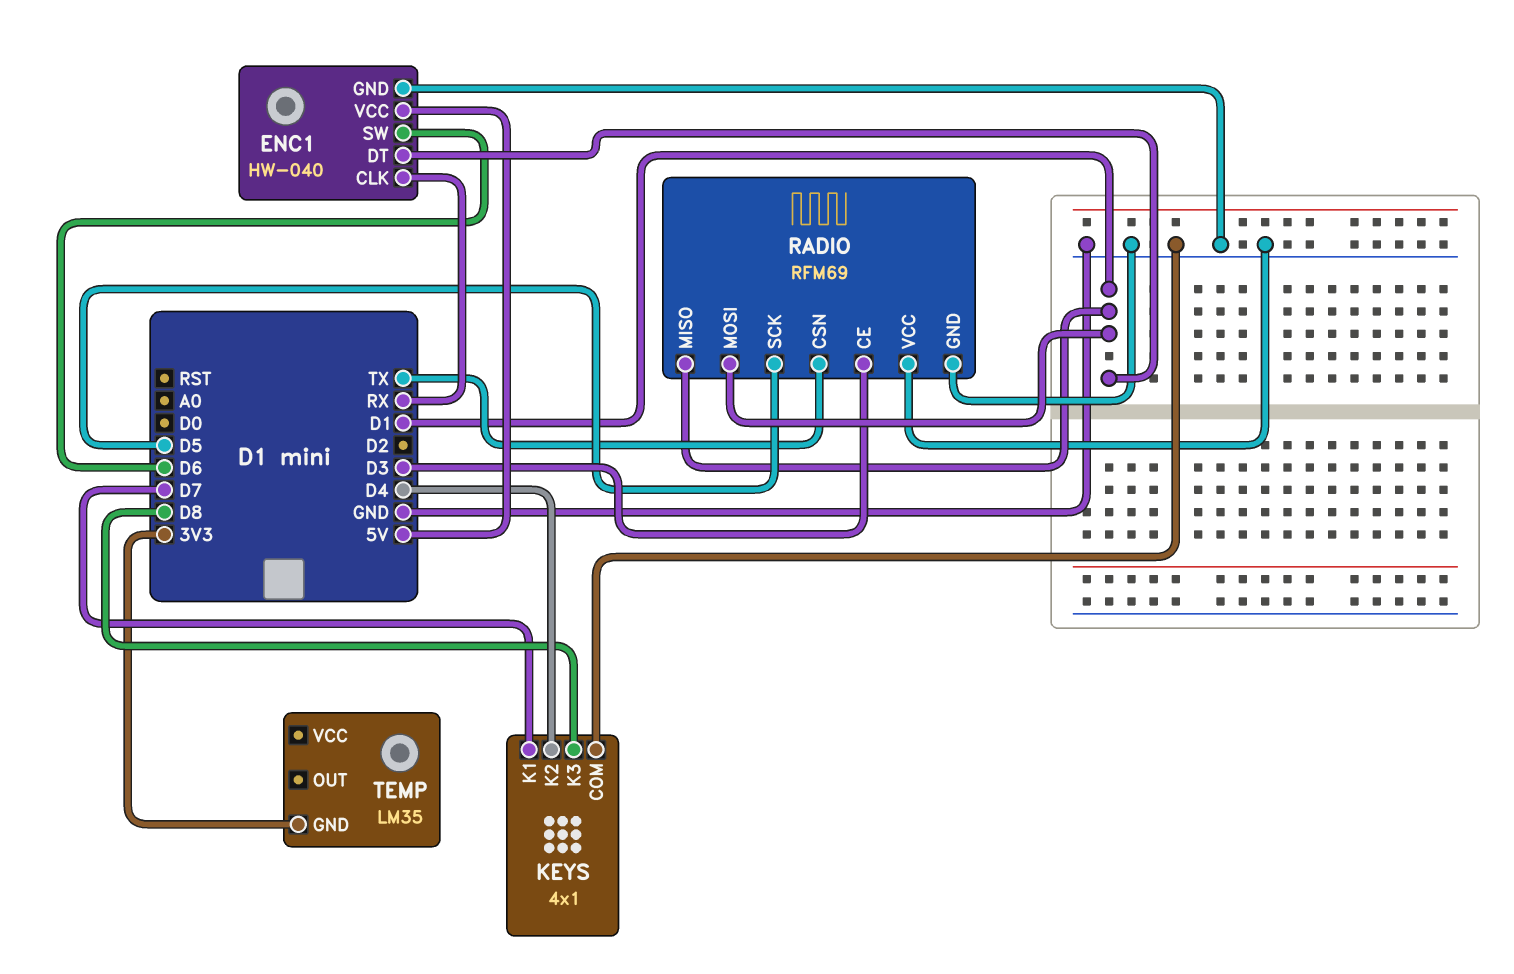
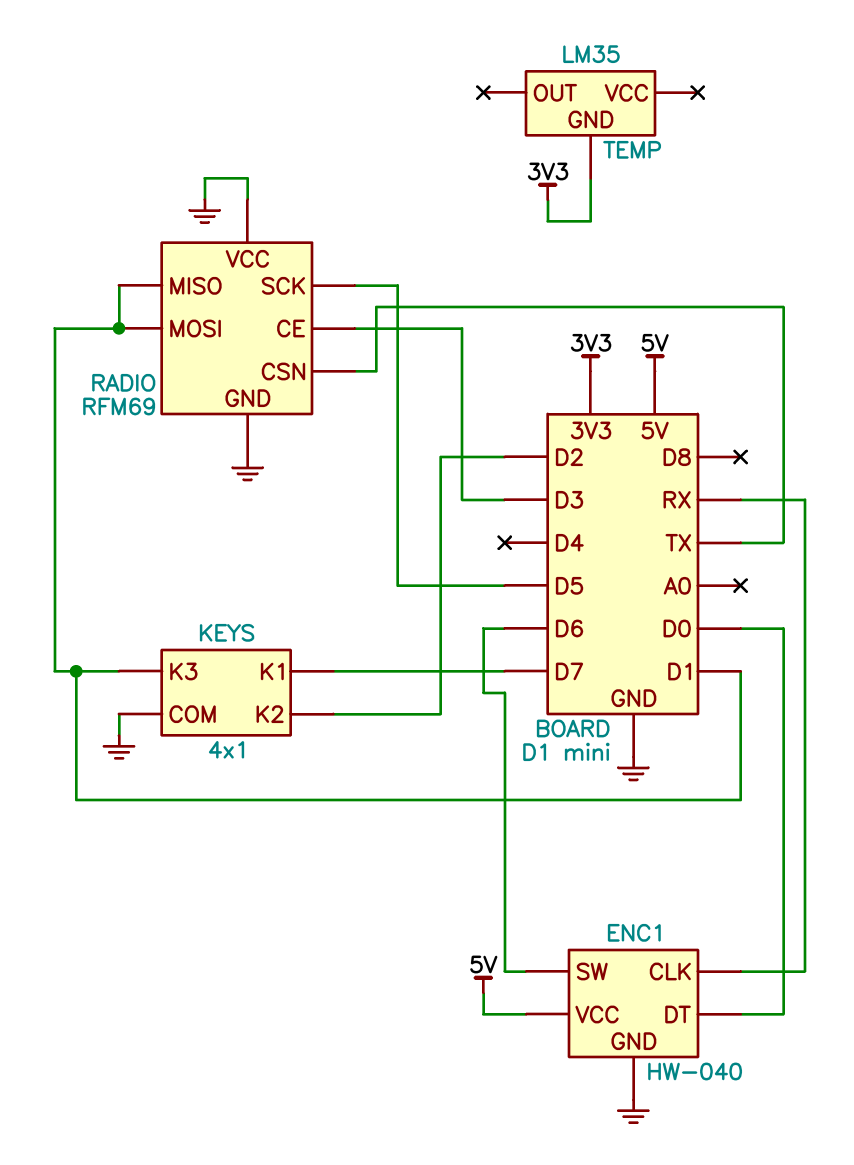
ENC1 pin DT: D1 -> D0
KEYS pin K2: D4 -> D2
KEYS pin K3: D8 -> D1

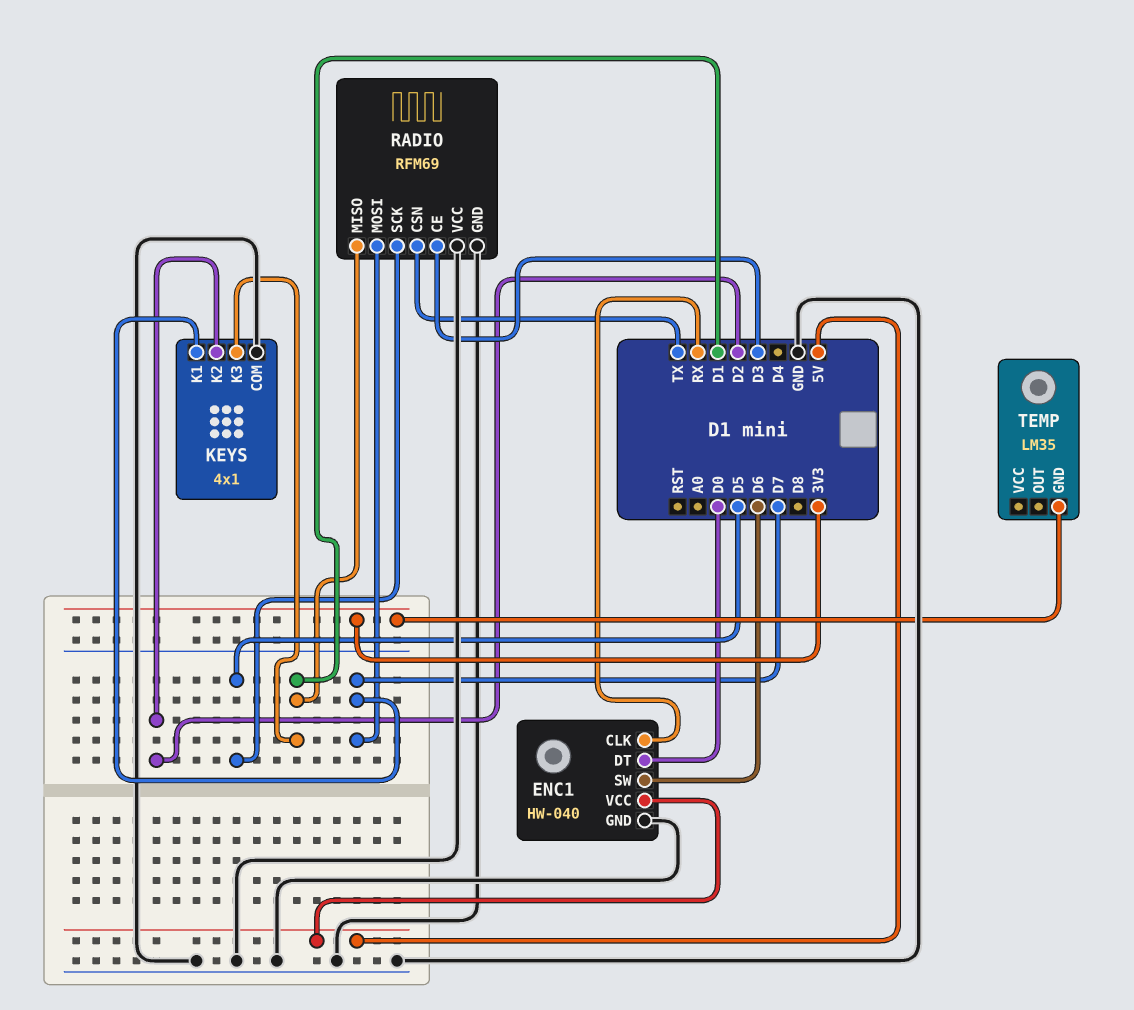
RADIO pin MOSI: D1 -> D7

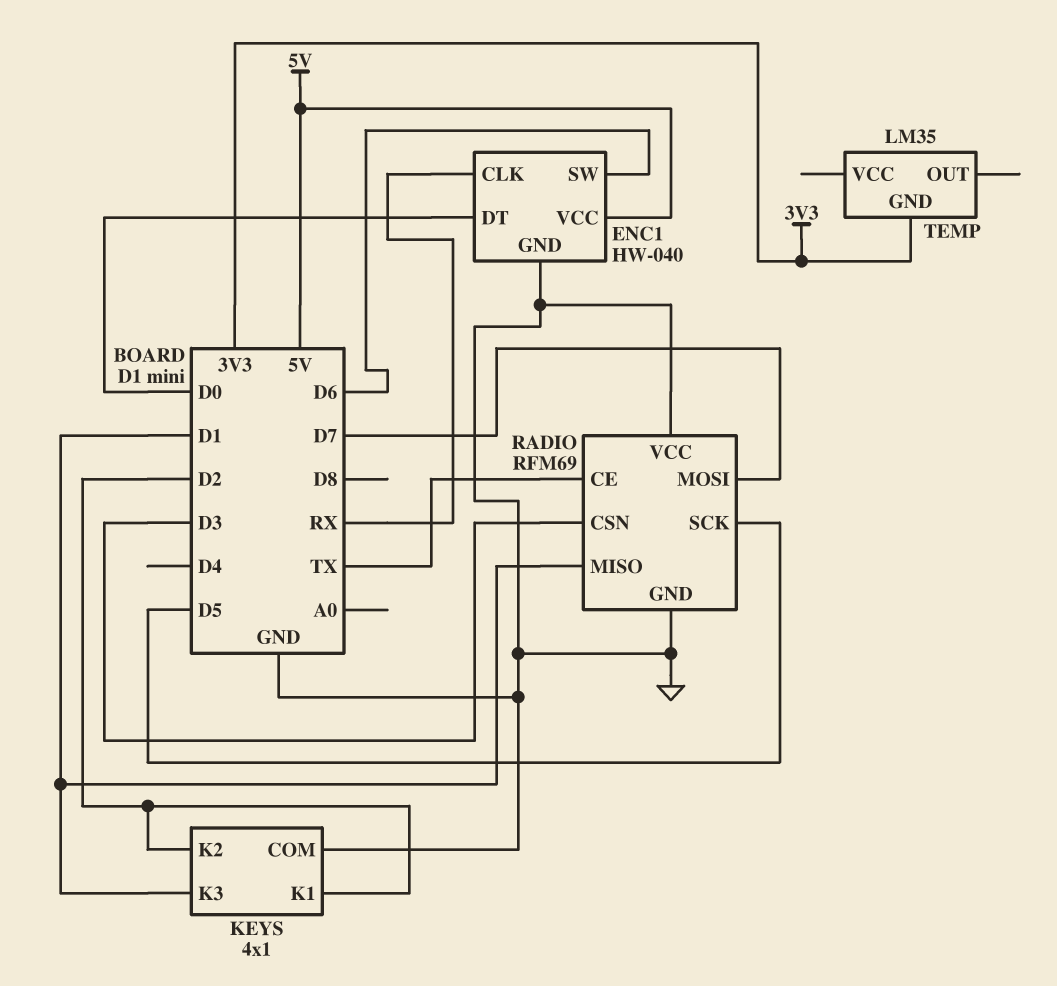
KEYS pin K1: D7 -> D2
RADIO pin CE: D3 -> TX
RADIO pin CSN: TX -> D3

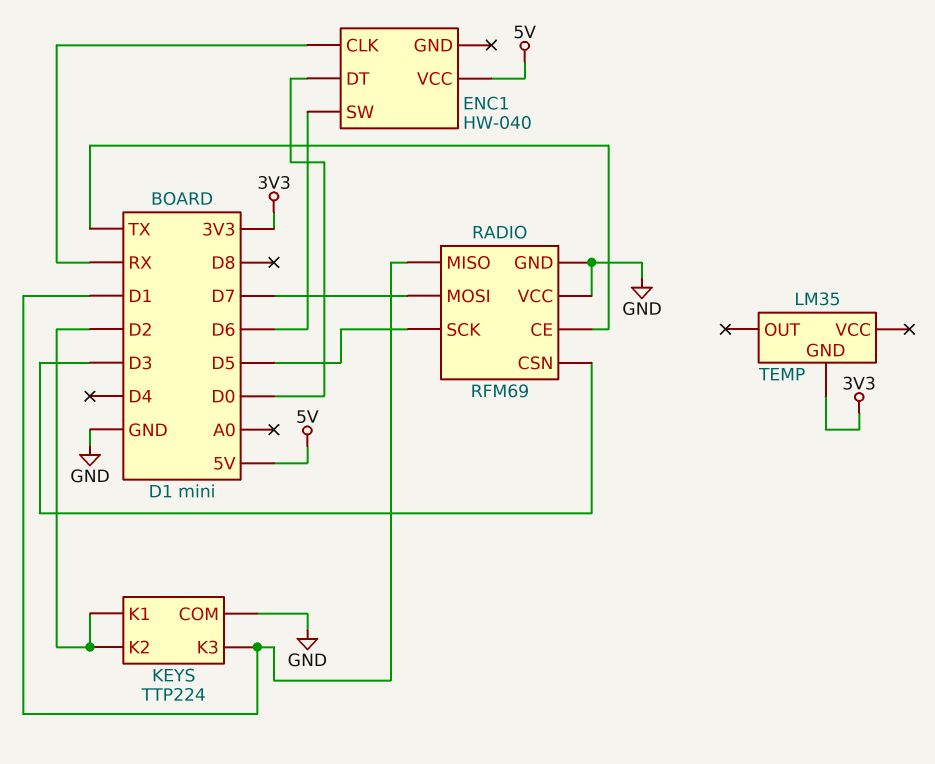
ENC1 pin GND: GND -> none
KEYS: 4x1 -> TTP224

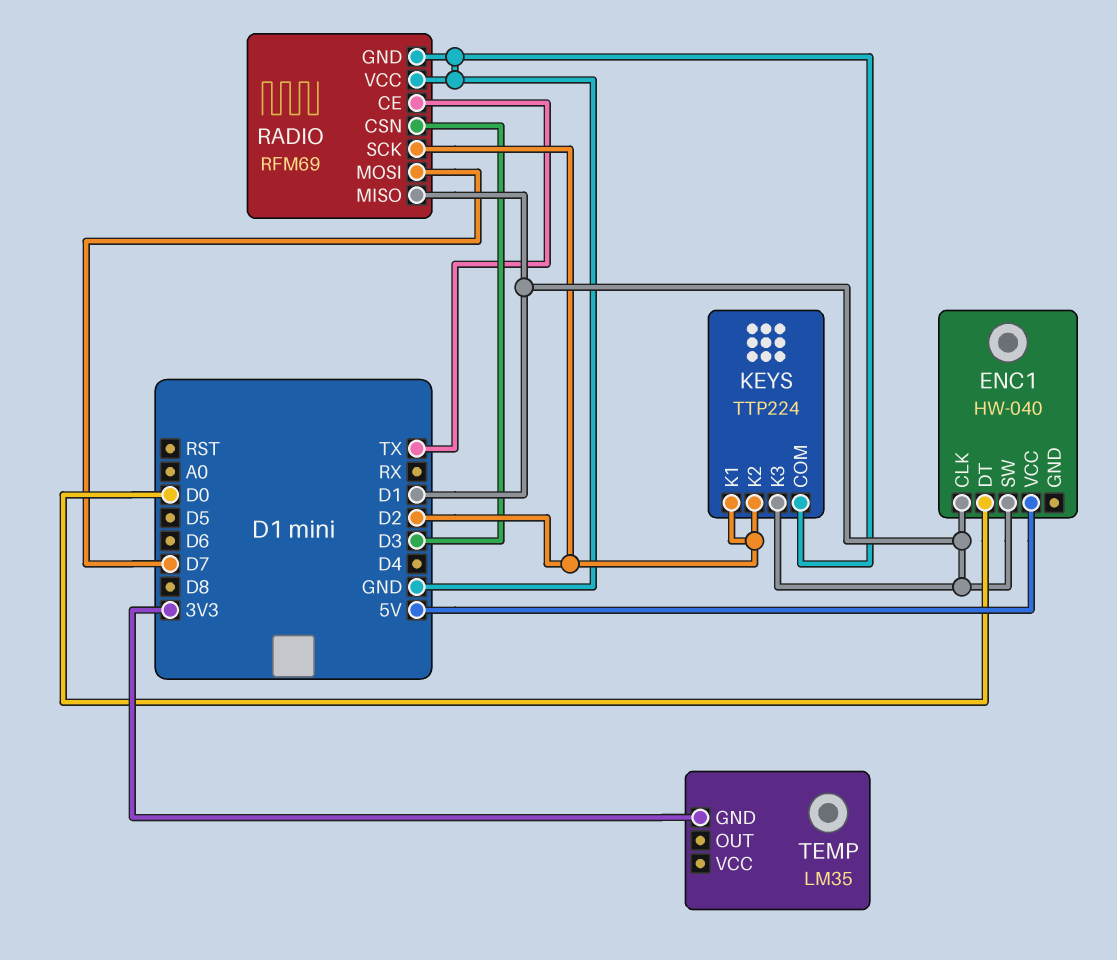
ENC1 pin CLK: RX -> D1
ENC1 pin SW: D6 -> D1
RADIO pin SCK: D5 -> D2

